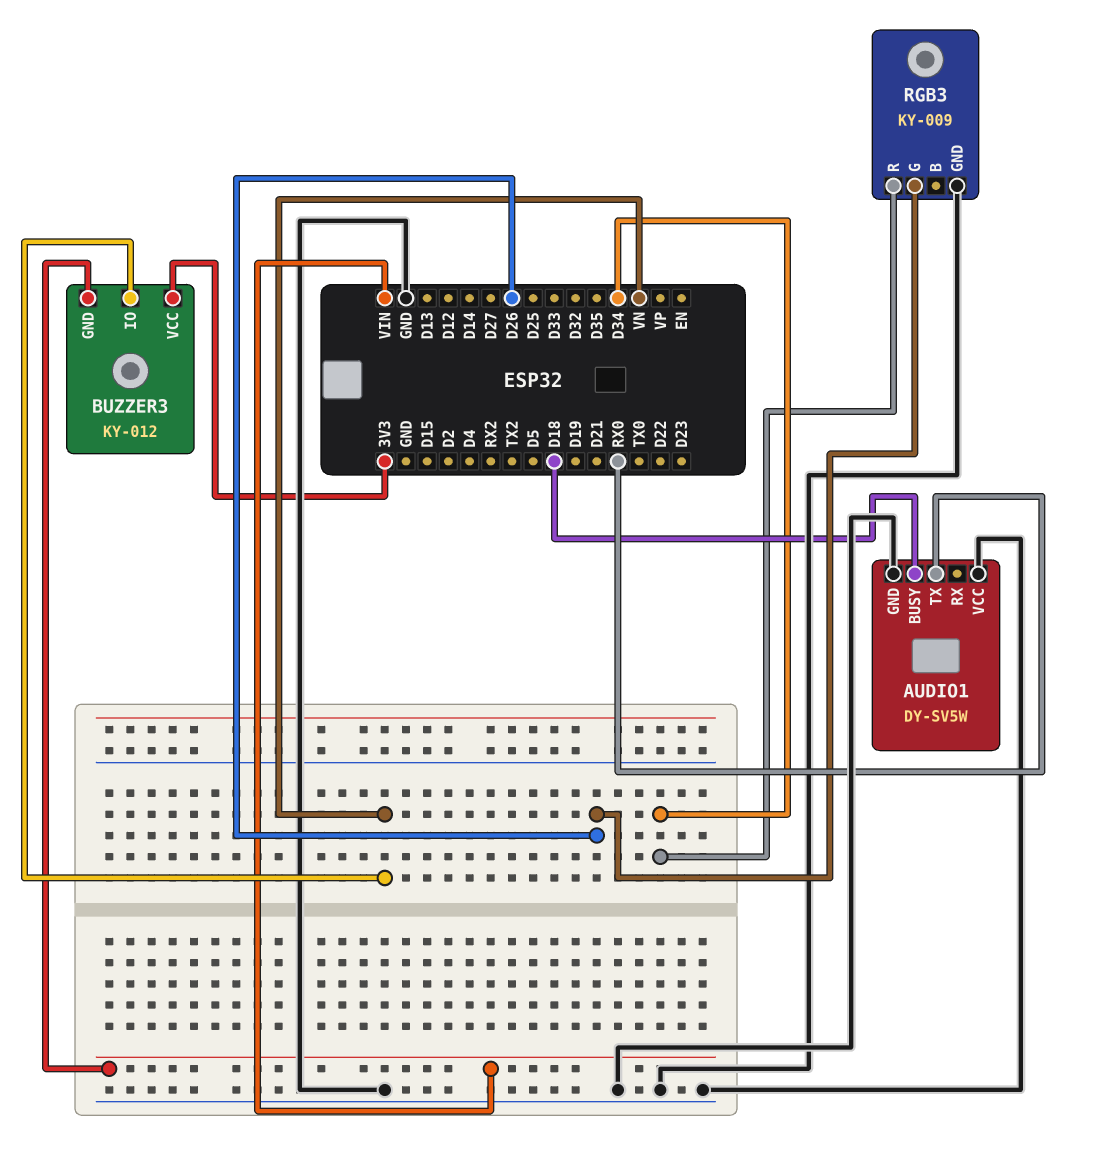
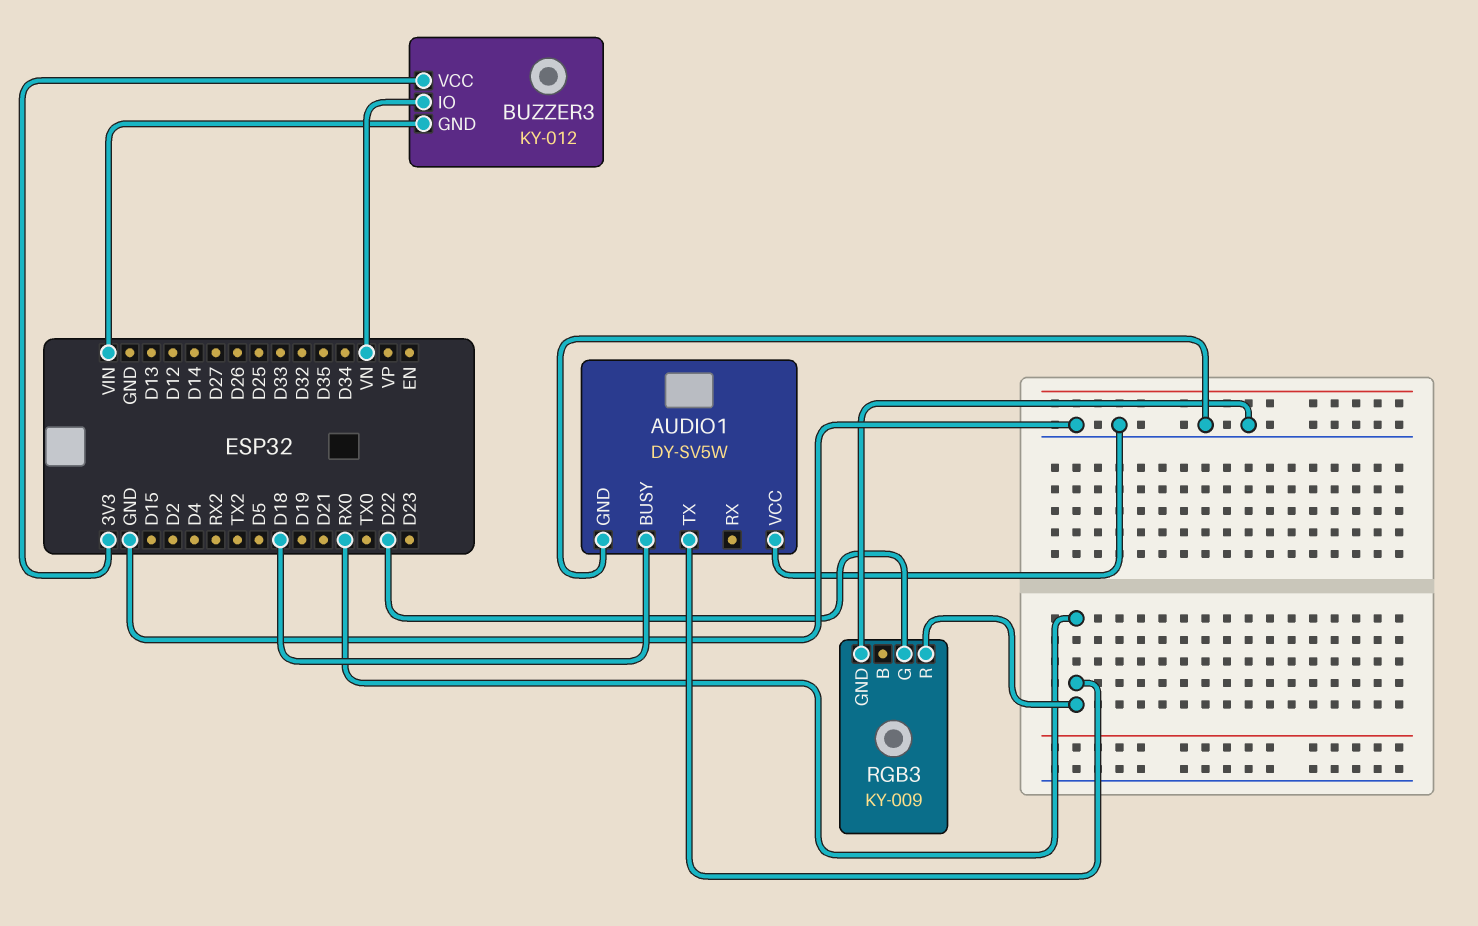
RGB3 pin G: D26 -> D22
RGB3 pin R: D34 -> RX0

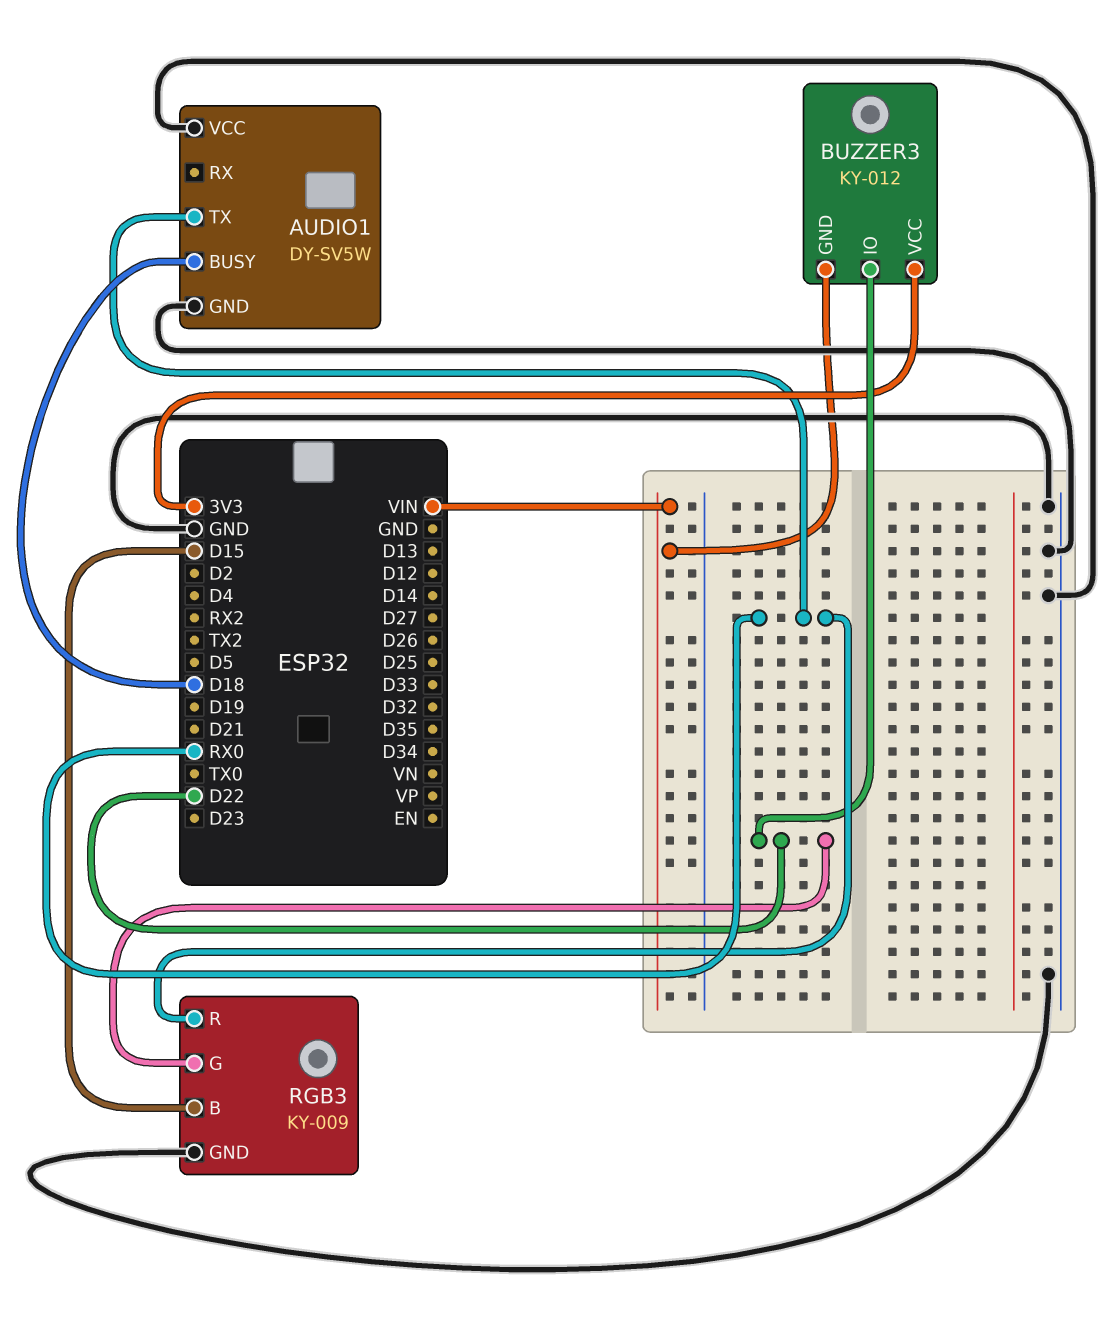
BUZZER3 pin IO: VN -> D22
RGB3 pin B: none -> D15

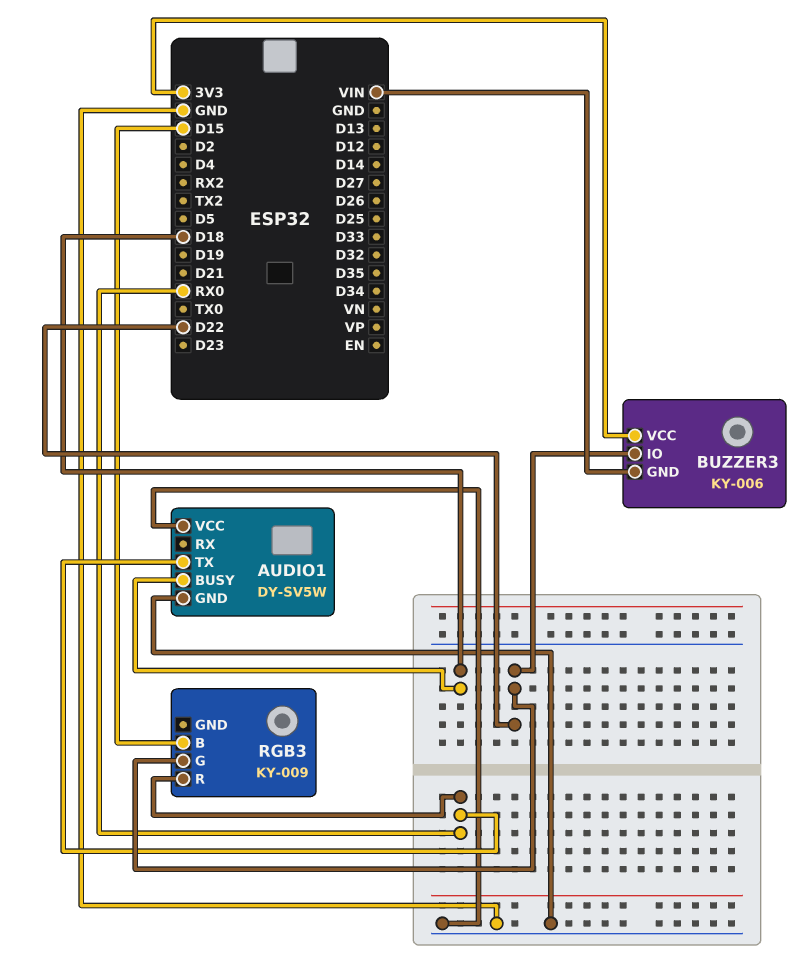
BUZZER3: KY-012 -> KY-006
RGB3 pin GND: GND -> none

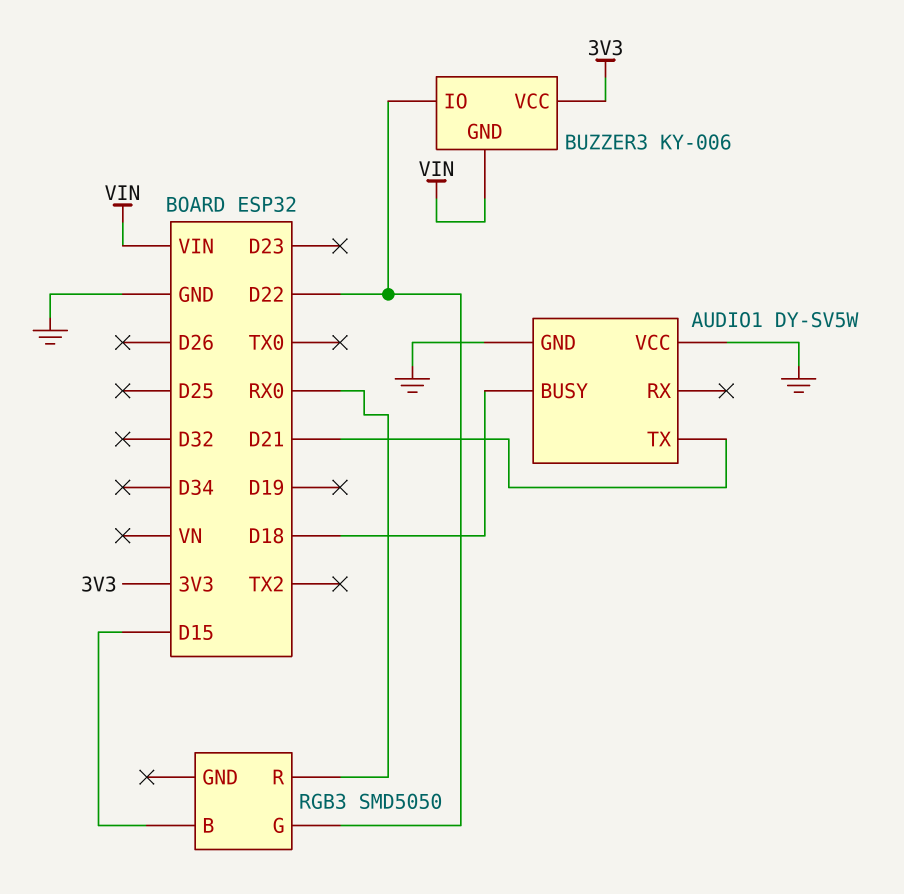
AUDIO1 pin TX: RX0 -> D21
RGB3: KY-009 -> SMD5050

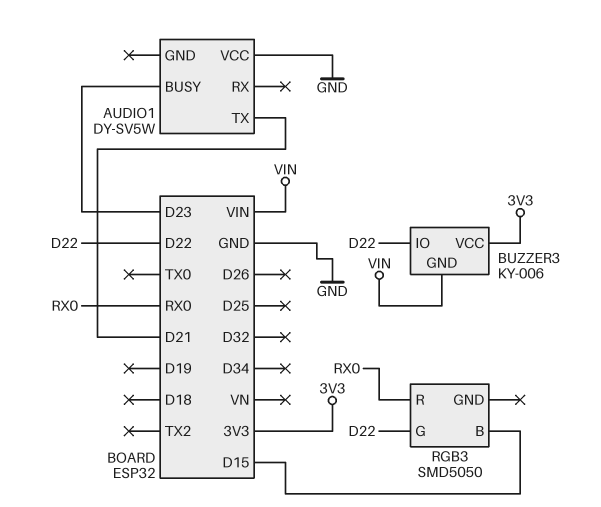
AUDIO1 pin BUSY: D18 -> D23
AUDIO1 pin GND: GND -> none

